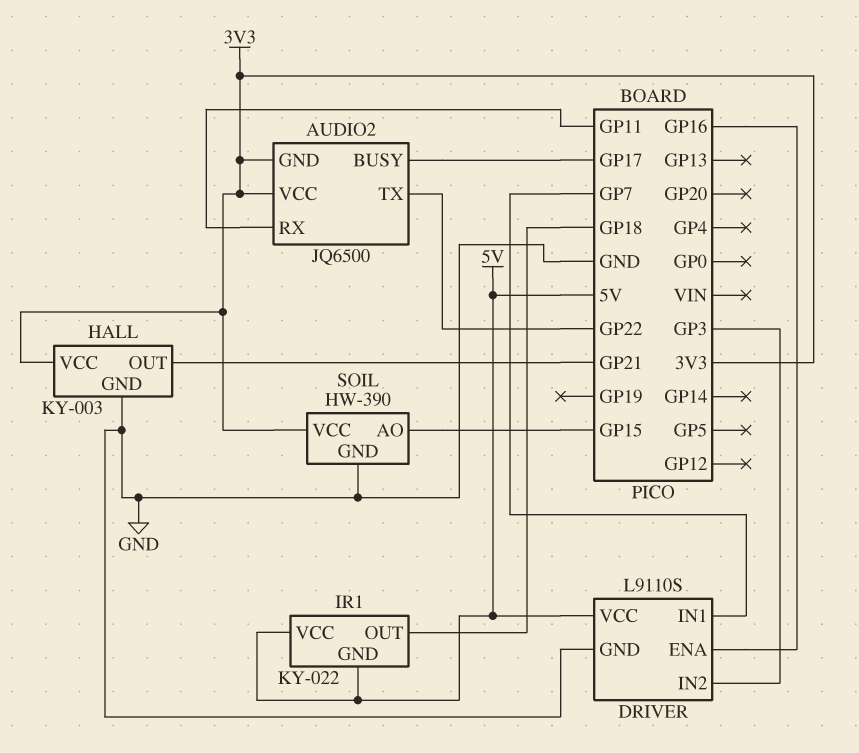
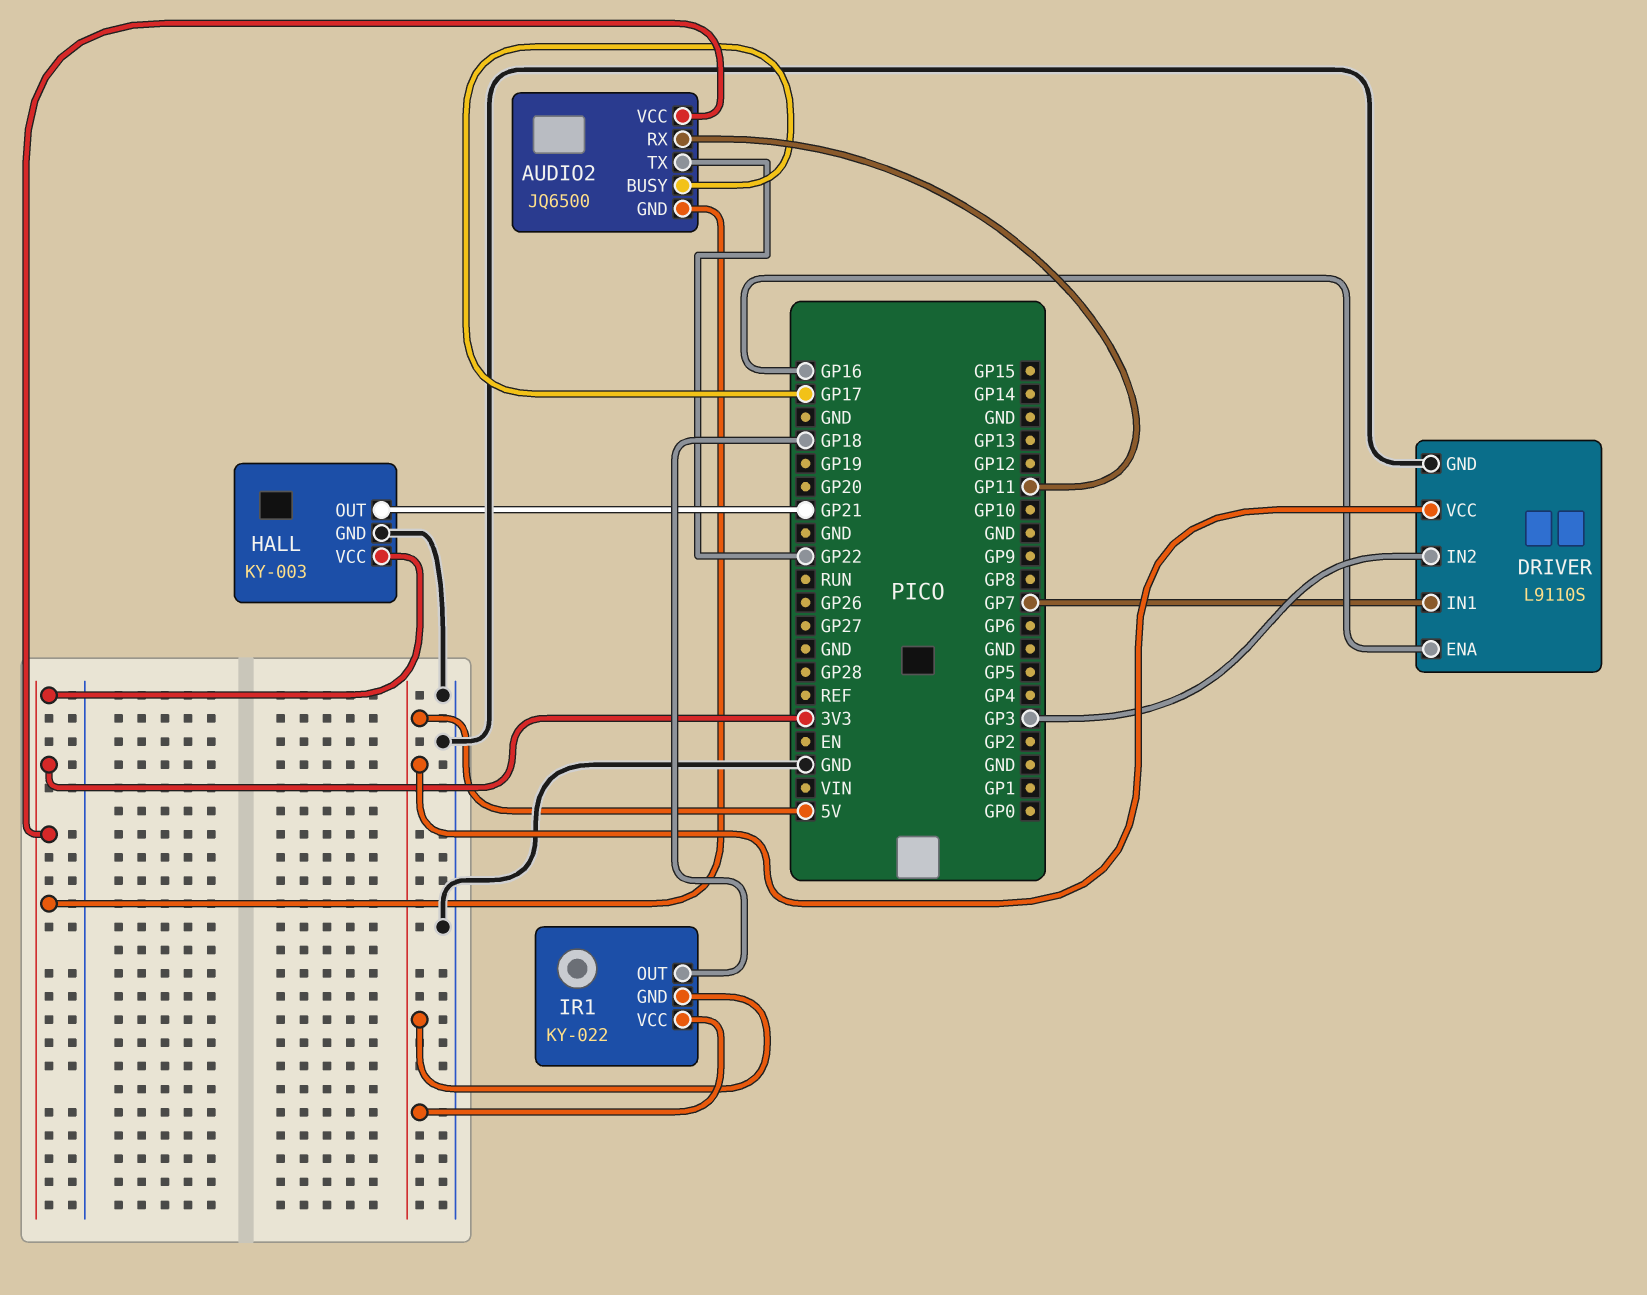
SOIL: HW-390 -> none
SOIL pin AO: GP15 -> none
SOIL pin GND: GND -> none
SOIL pin VCC: 3V3 -> none

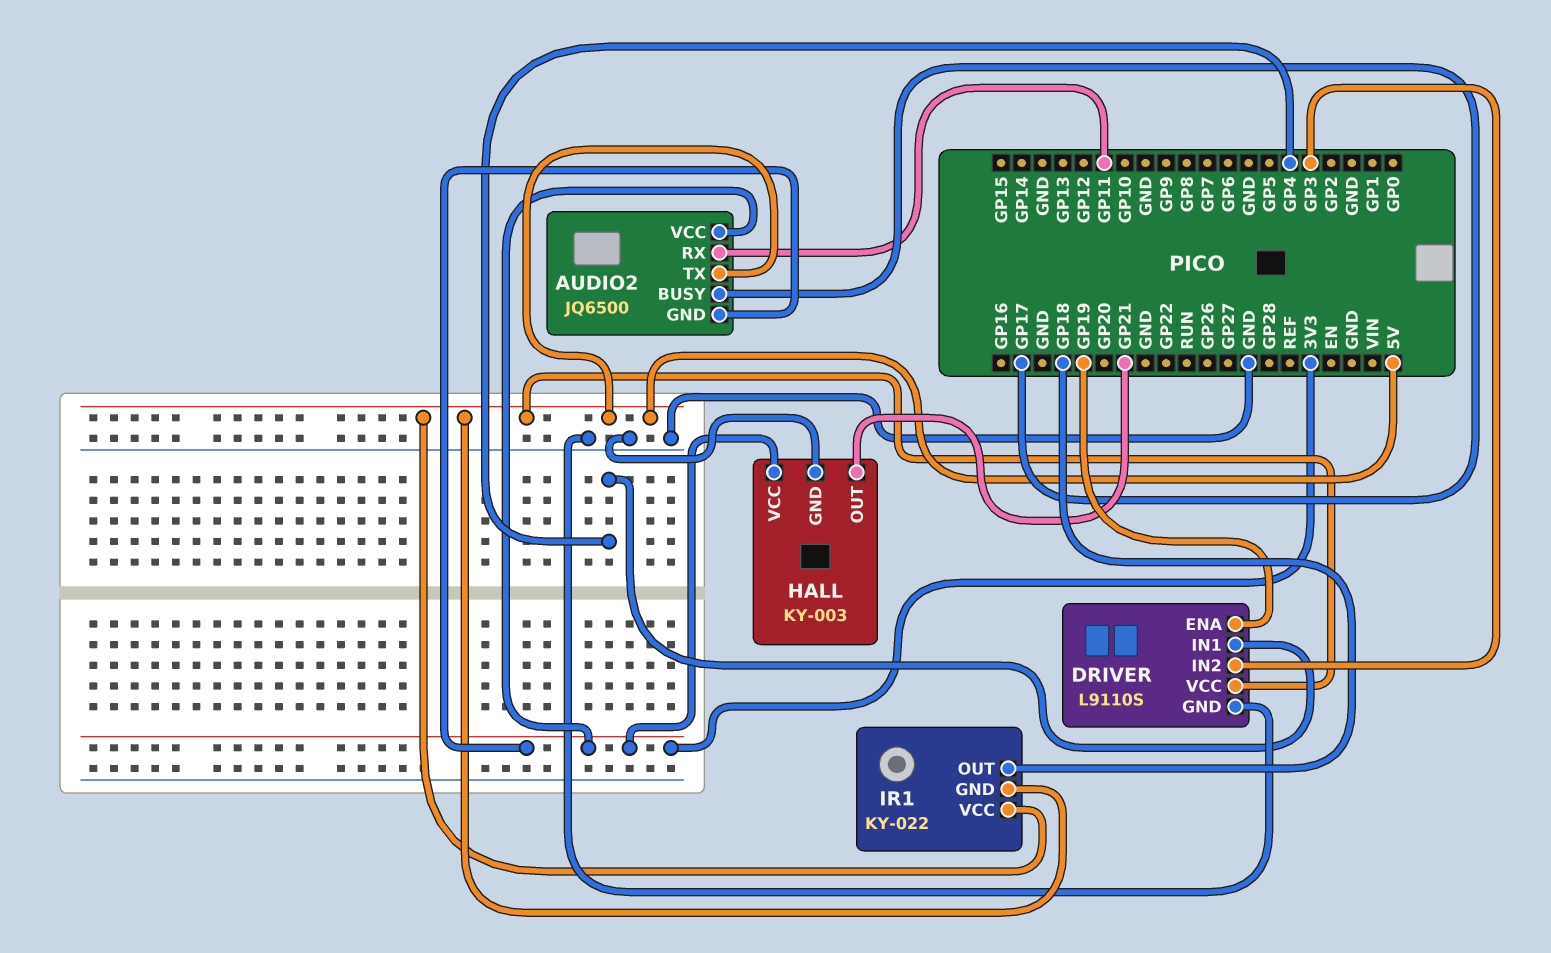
AUDIO2 pin TX: GP22 -> 5V
DRIVER pin ENA: GP16 -> GP19
DRIVER pin IN1: GP7 -> GP4

